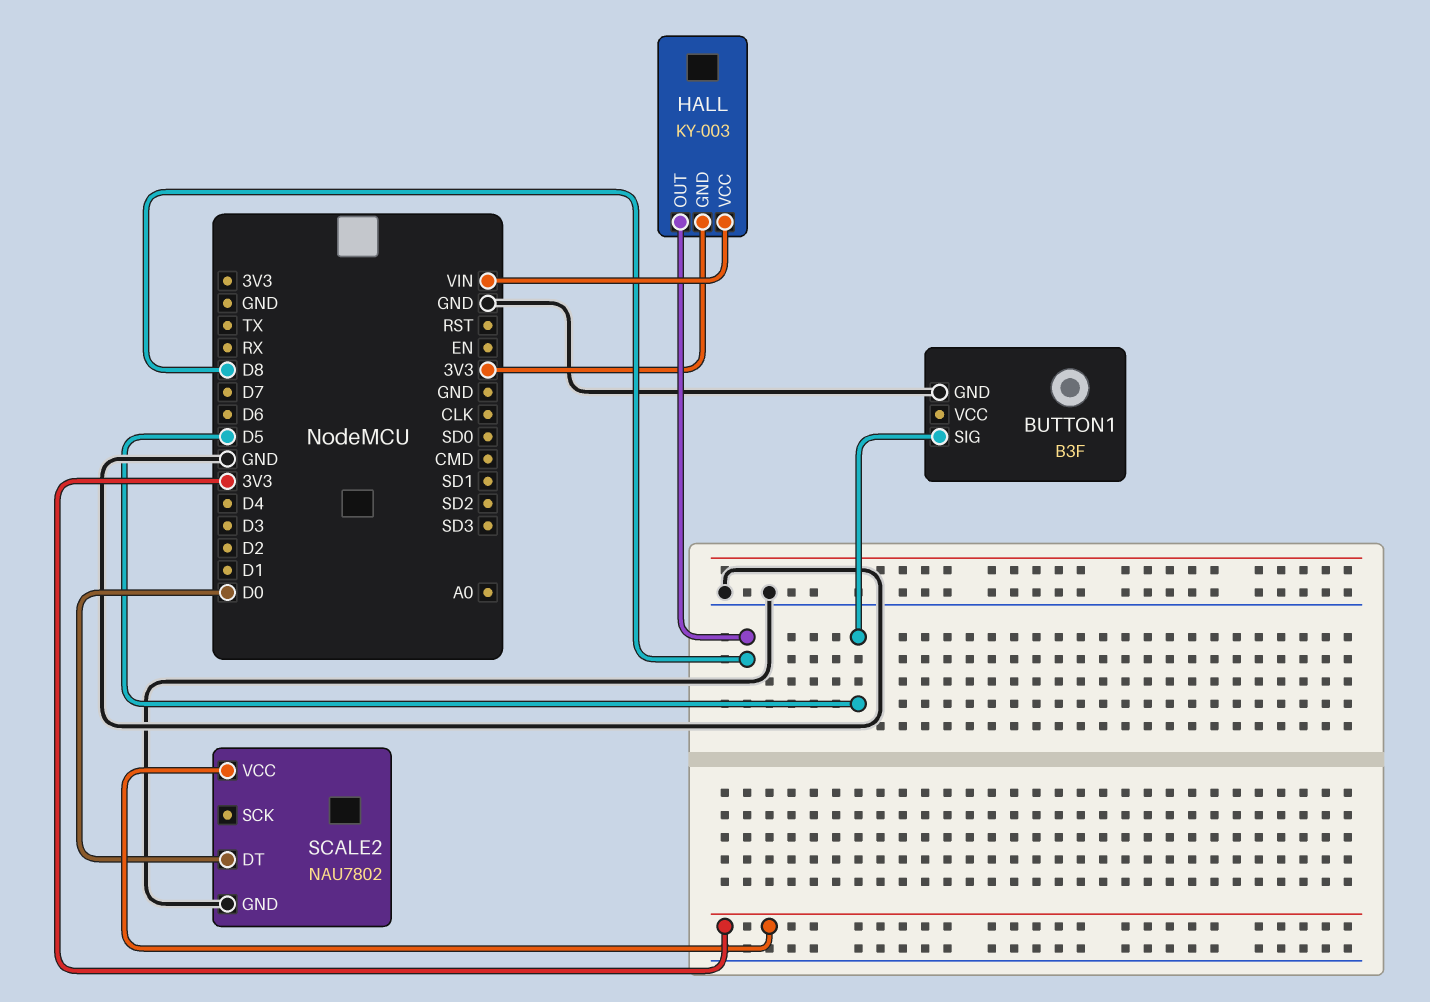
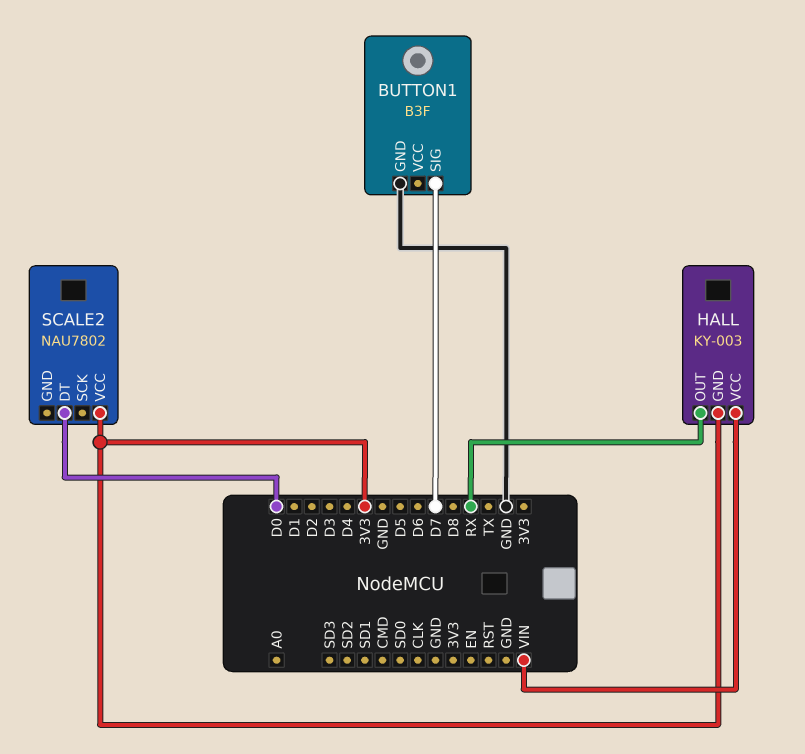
BUTTON1 pin SIG: D5 -> D7
HALL pin OUT: D8 -> RX
SCALE2 pin GND: GND -> none

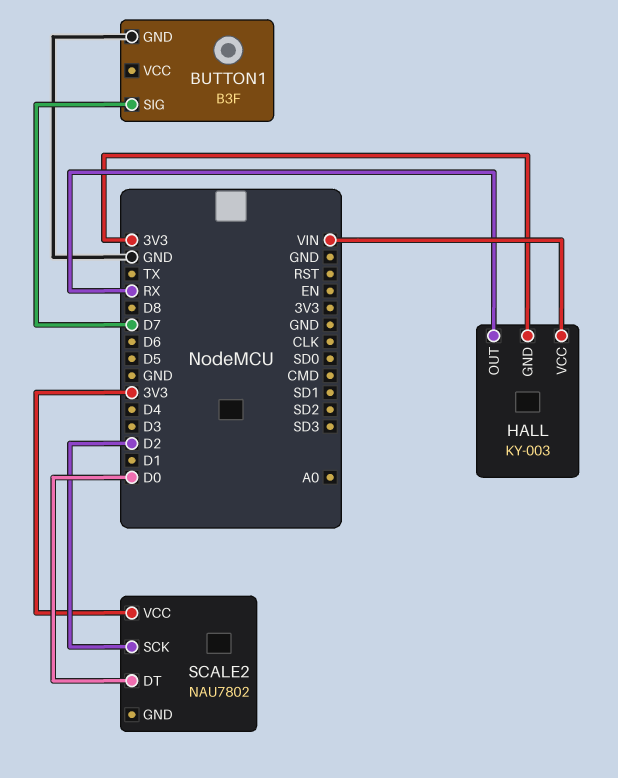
SCALE2 pin SCK: none -> D2

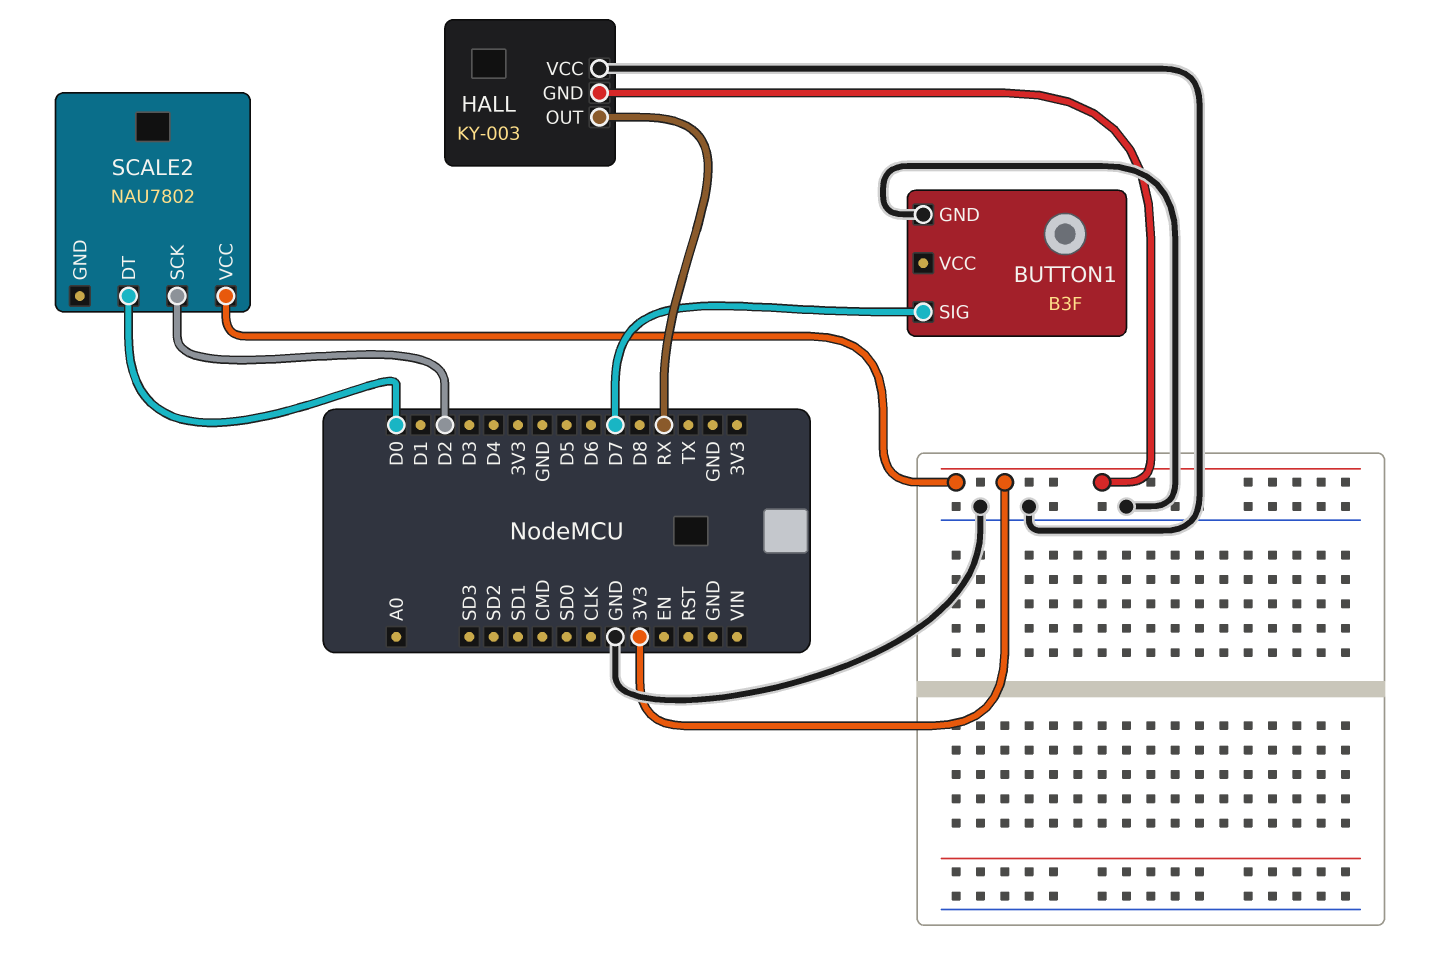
HALL pin VCC: VIN -> GND

